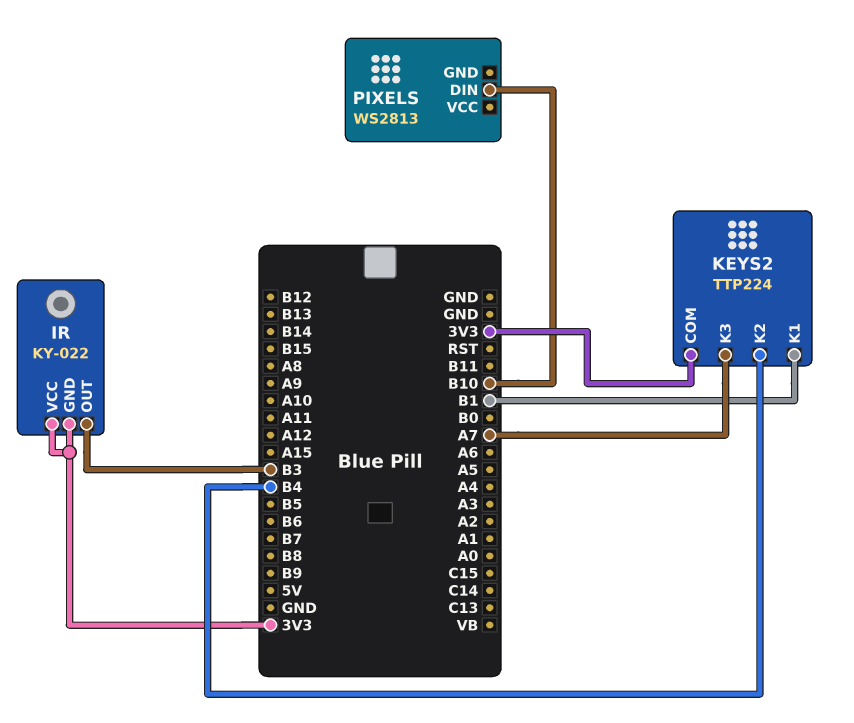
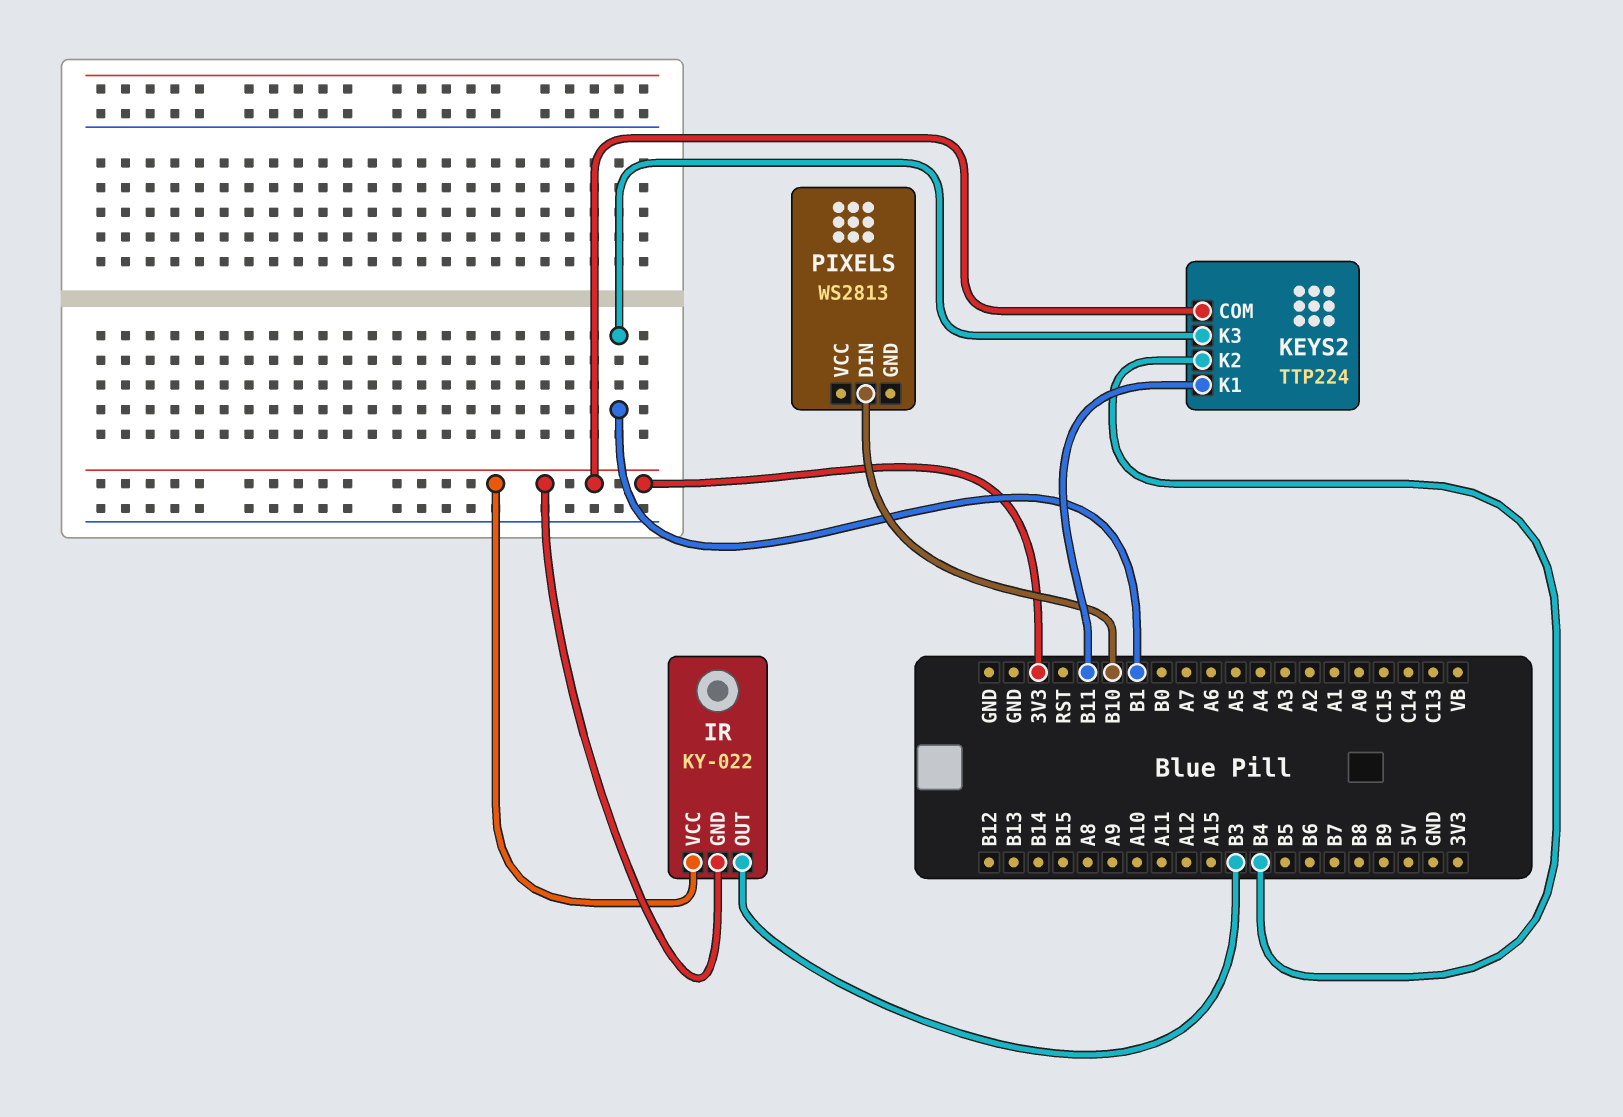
KEYS2 pin K1: B1 -> B11
KEYS2 pin K3: A7 -> B1

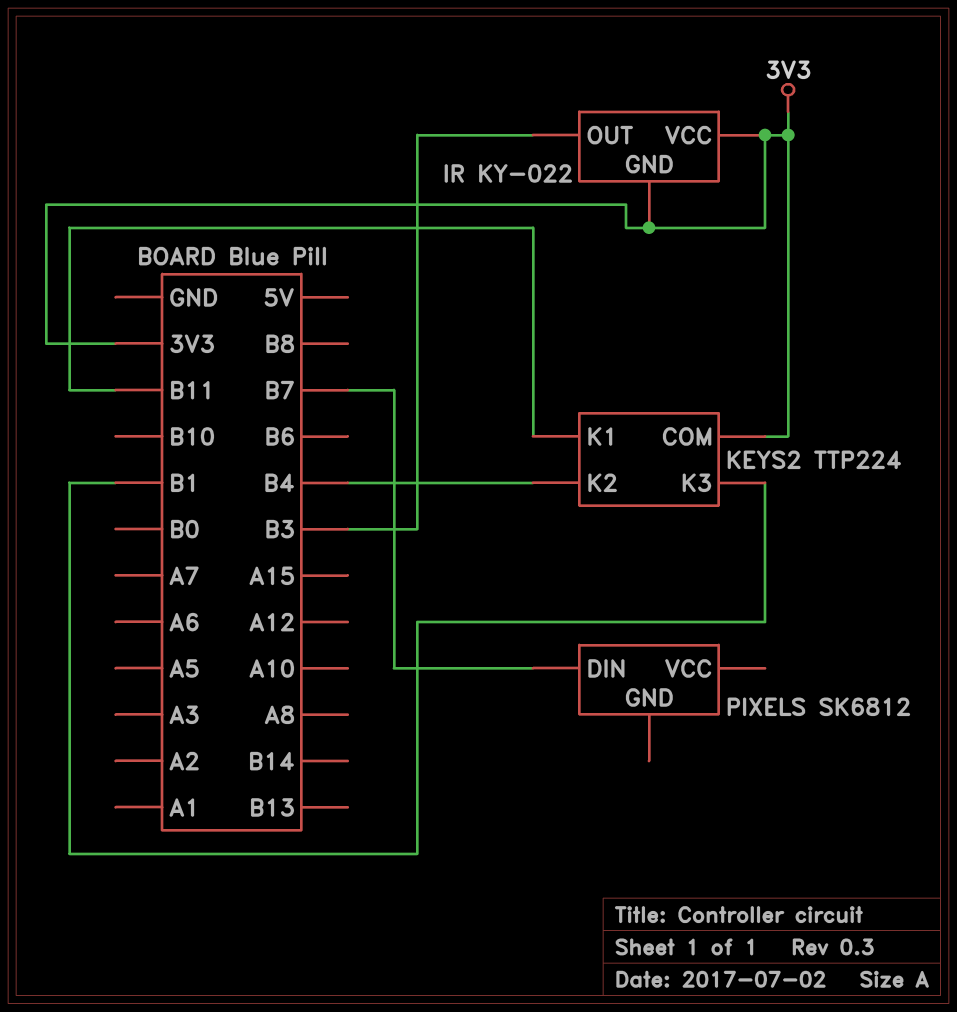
PIXELS: WS2813 -> SK6812
PIXELS pin DIN: B10 -> B7

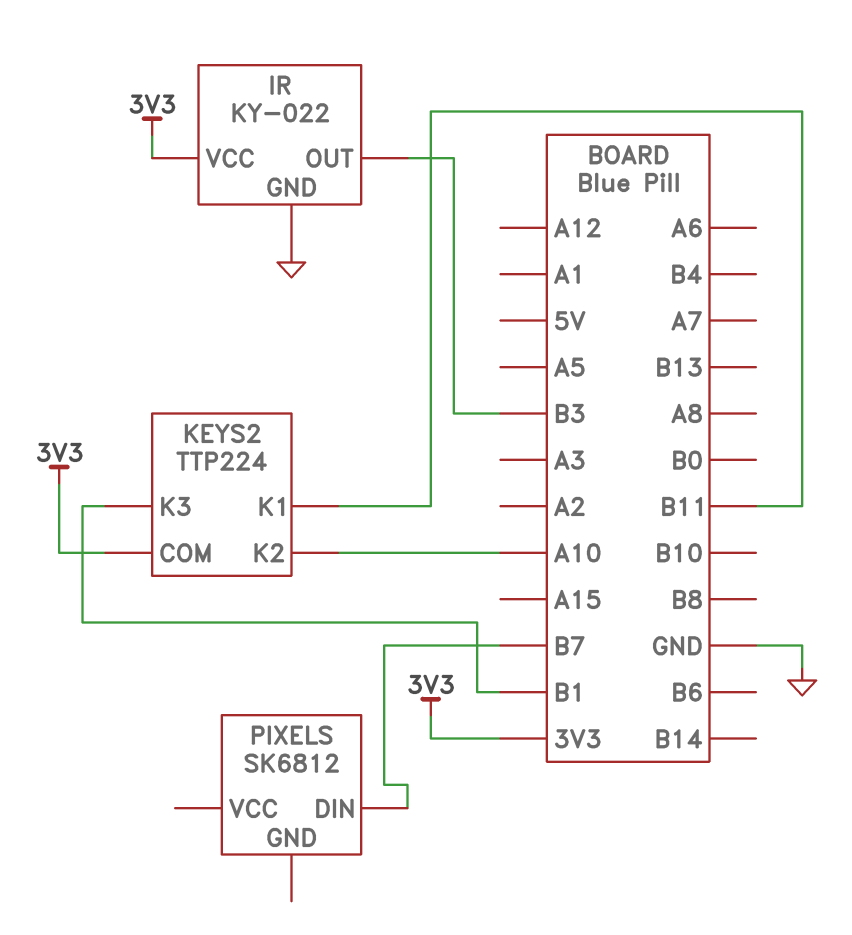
IR pin GND: 3V3 -> GND
KEYS2 pin K2: B4 -> A10

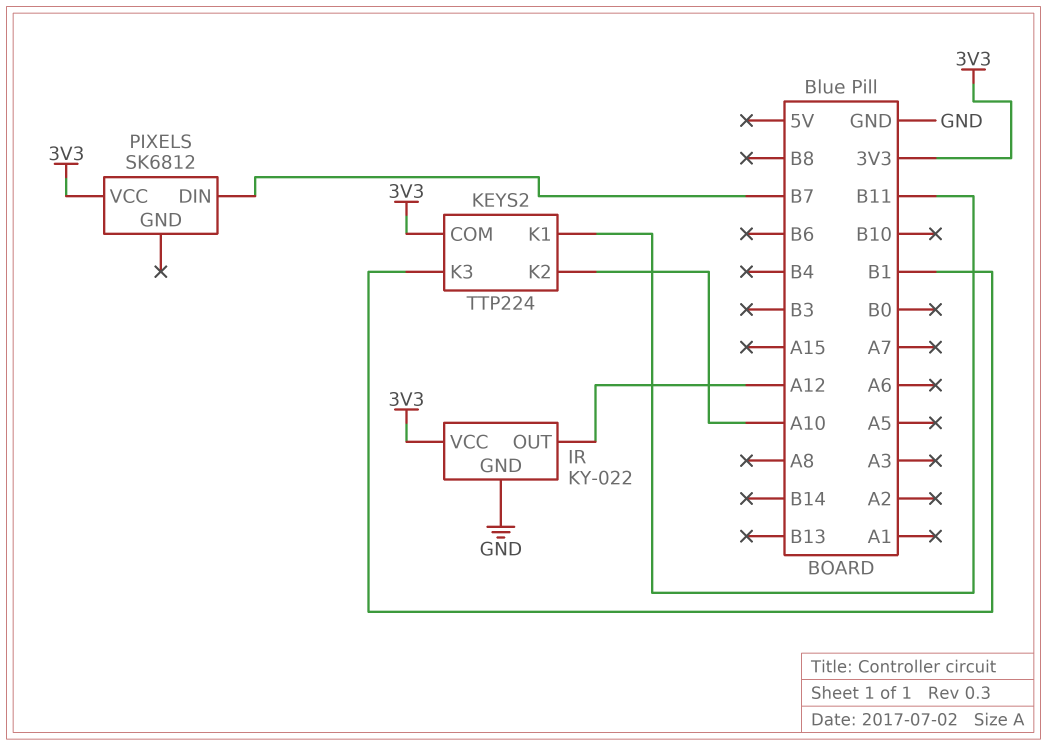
IR pin OUT: B3 -> A12
PIXELS pin VCC: none -> 3V3

